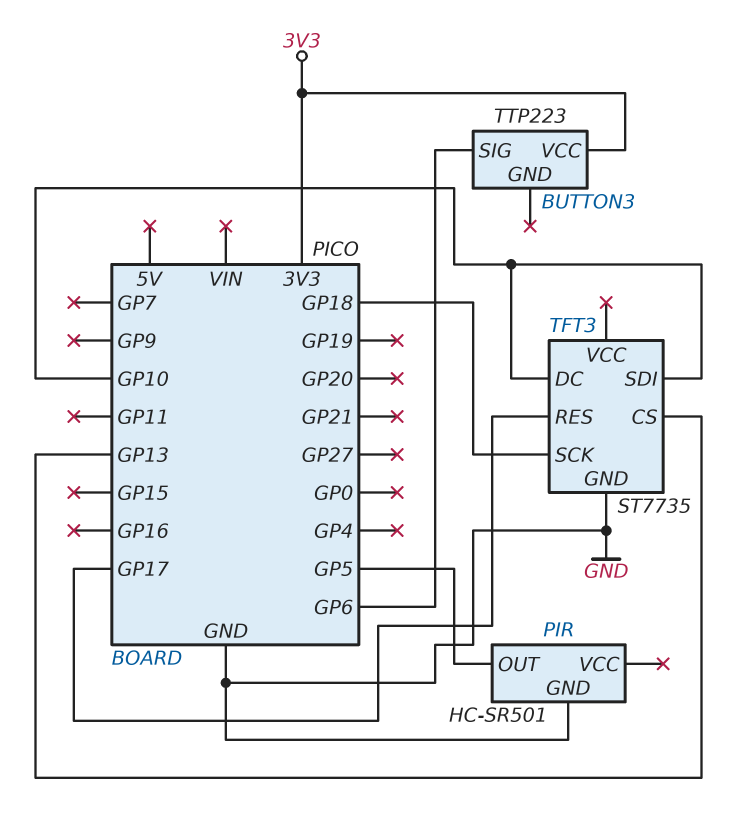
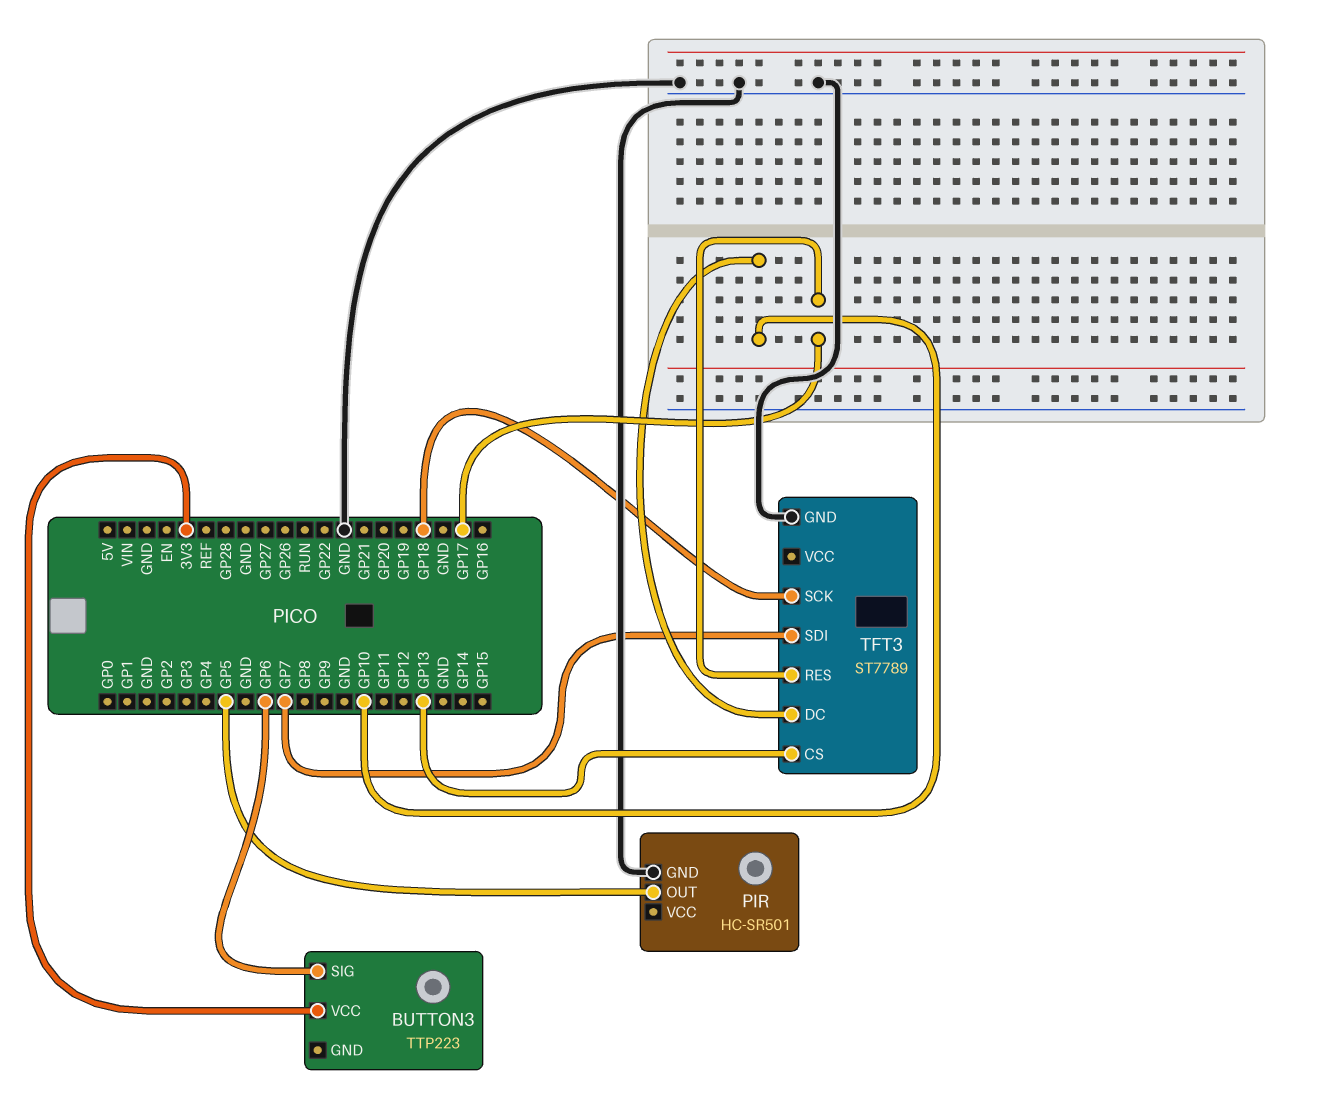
TFT3: ST7735 -> ST7789
TFT3 pin SDI: GP10 -> GP7

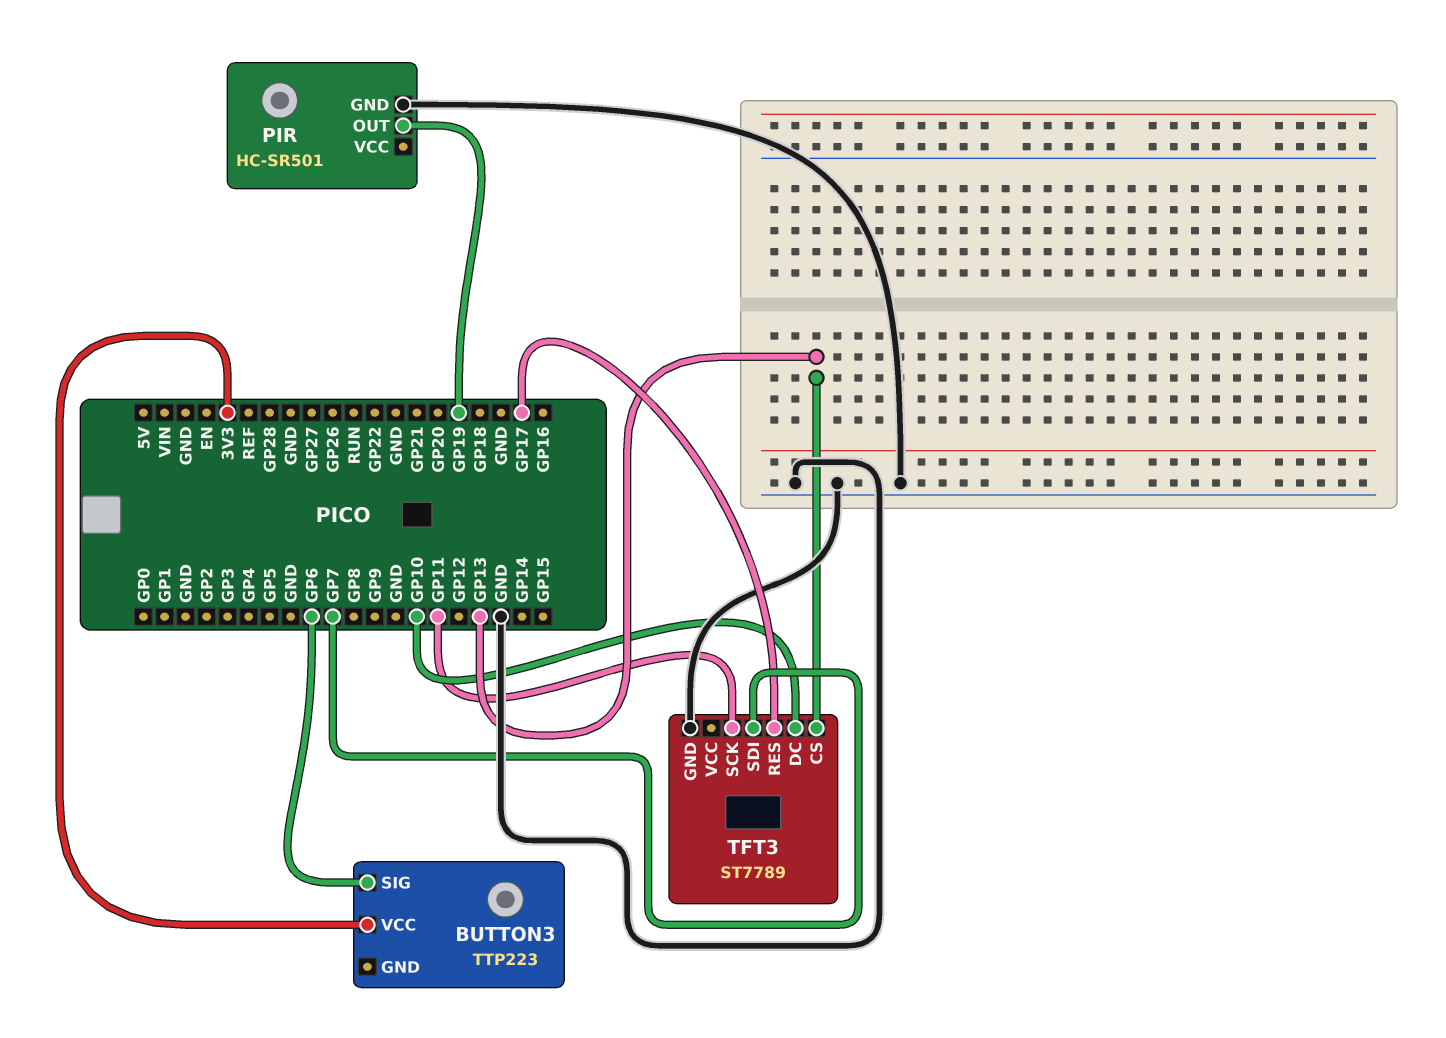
PIR pin OUT: GP5 -> GP19
TFT3 pin SCK: GP18 -> GP11

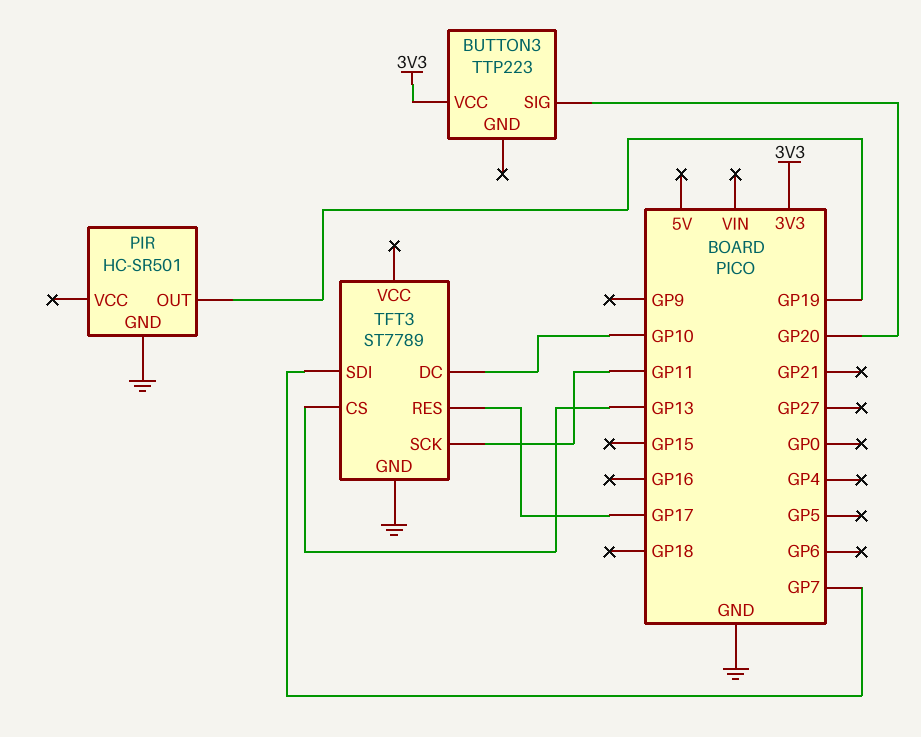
BUTTON3 pin SIG: GP6 -> GP20

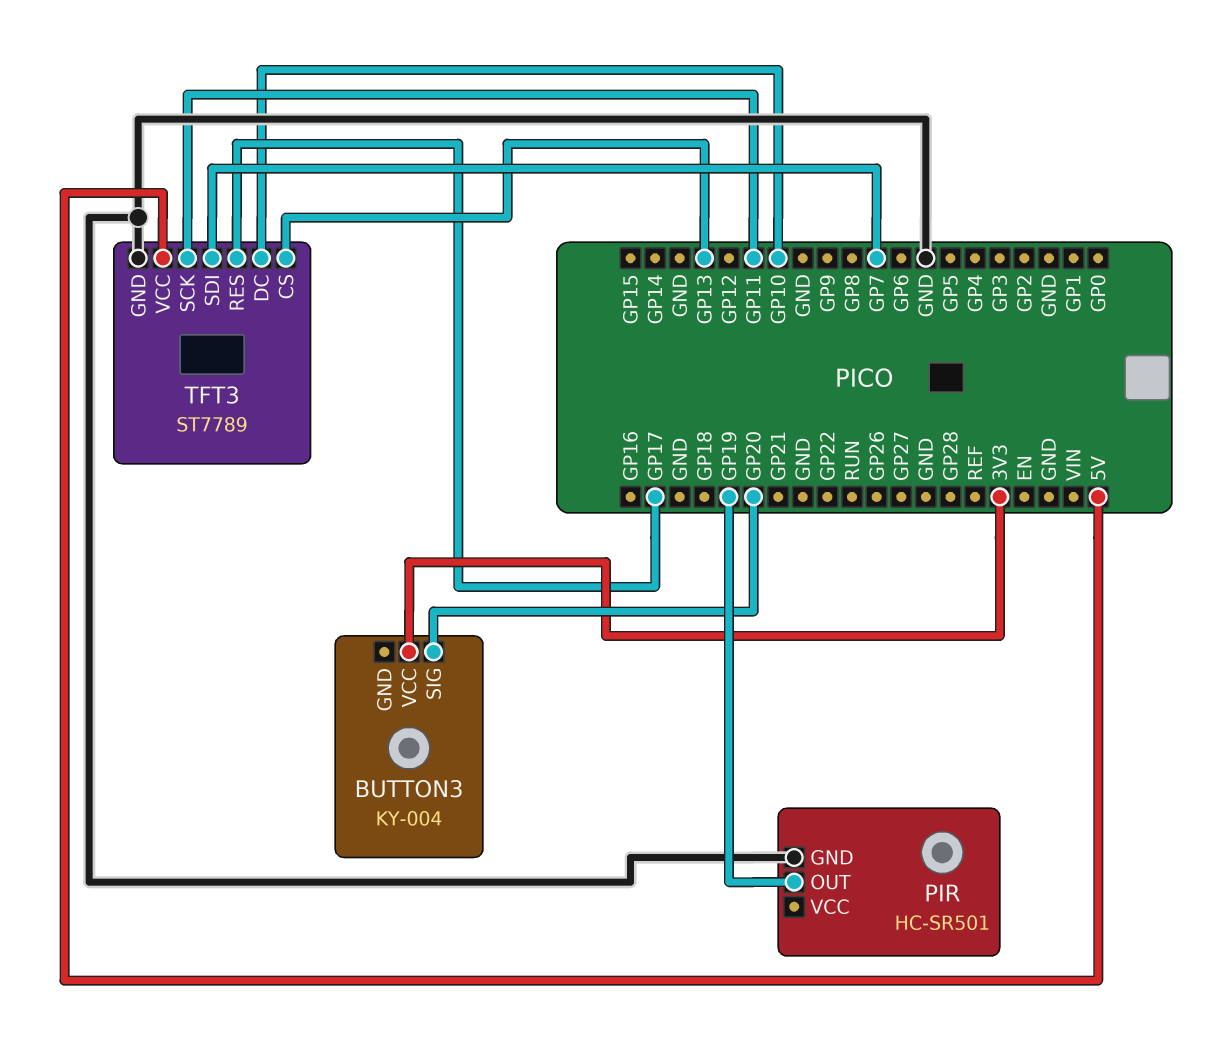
BUTTON3: TTP223 -> KY-004
TFT3 pin VCC: none -> 5V

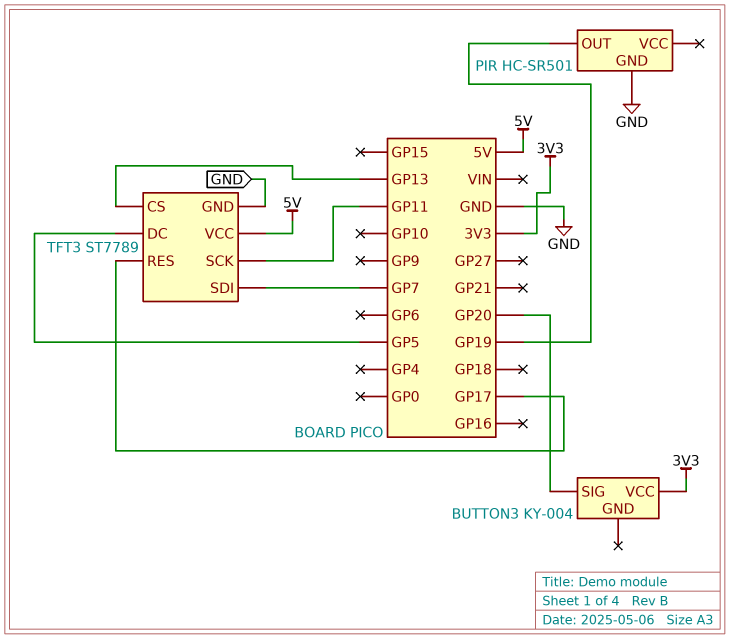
TFT3 pin DC: GP10 -> GP5

